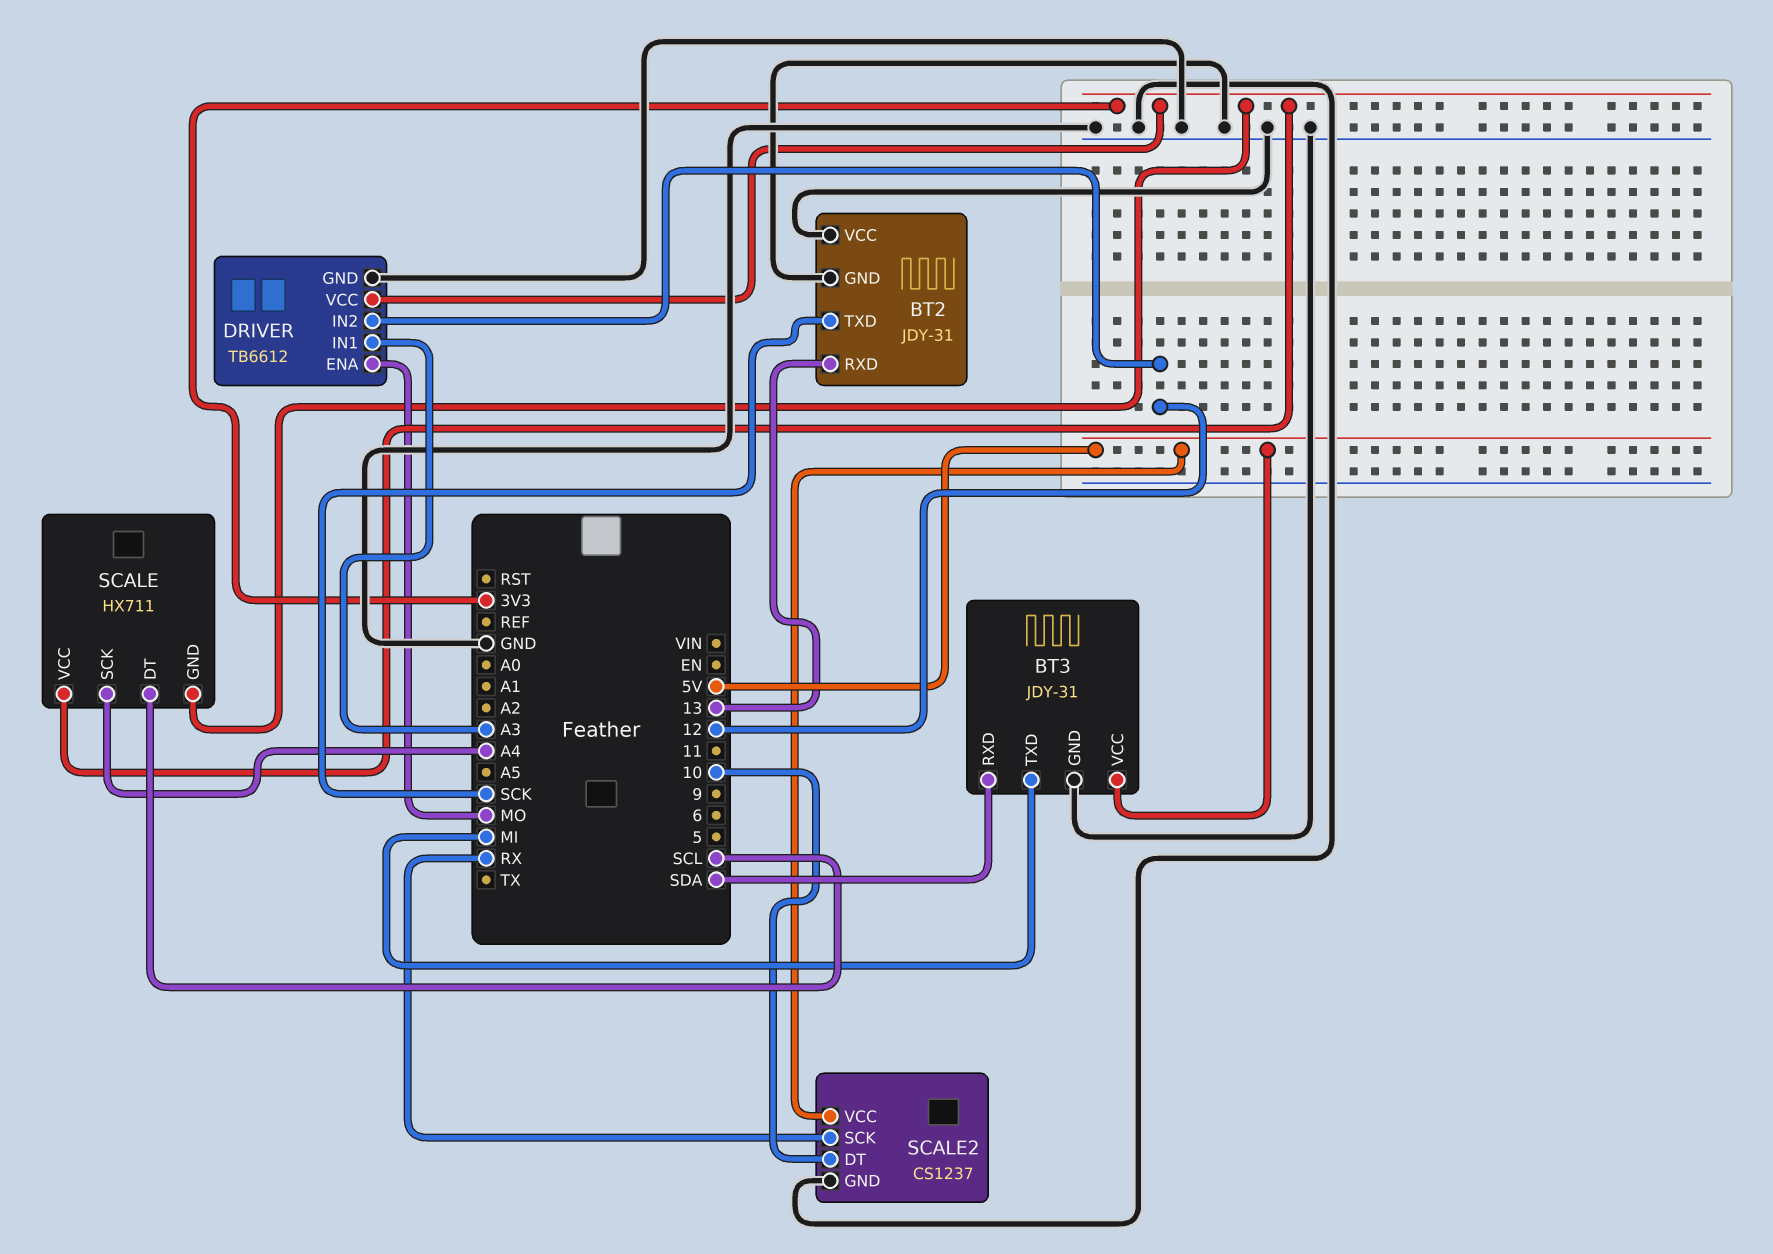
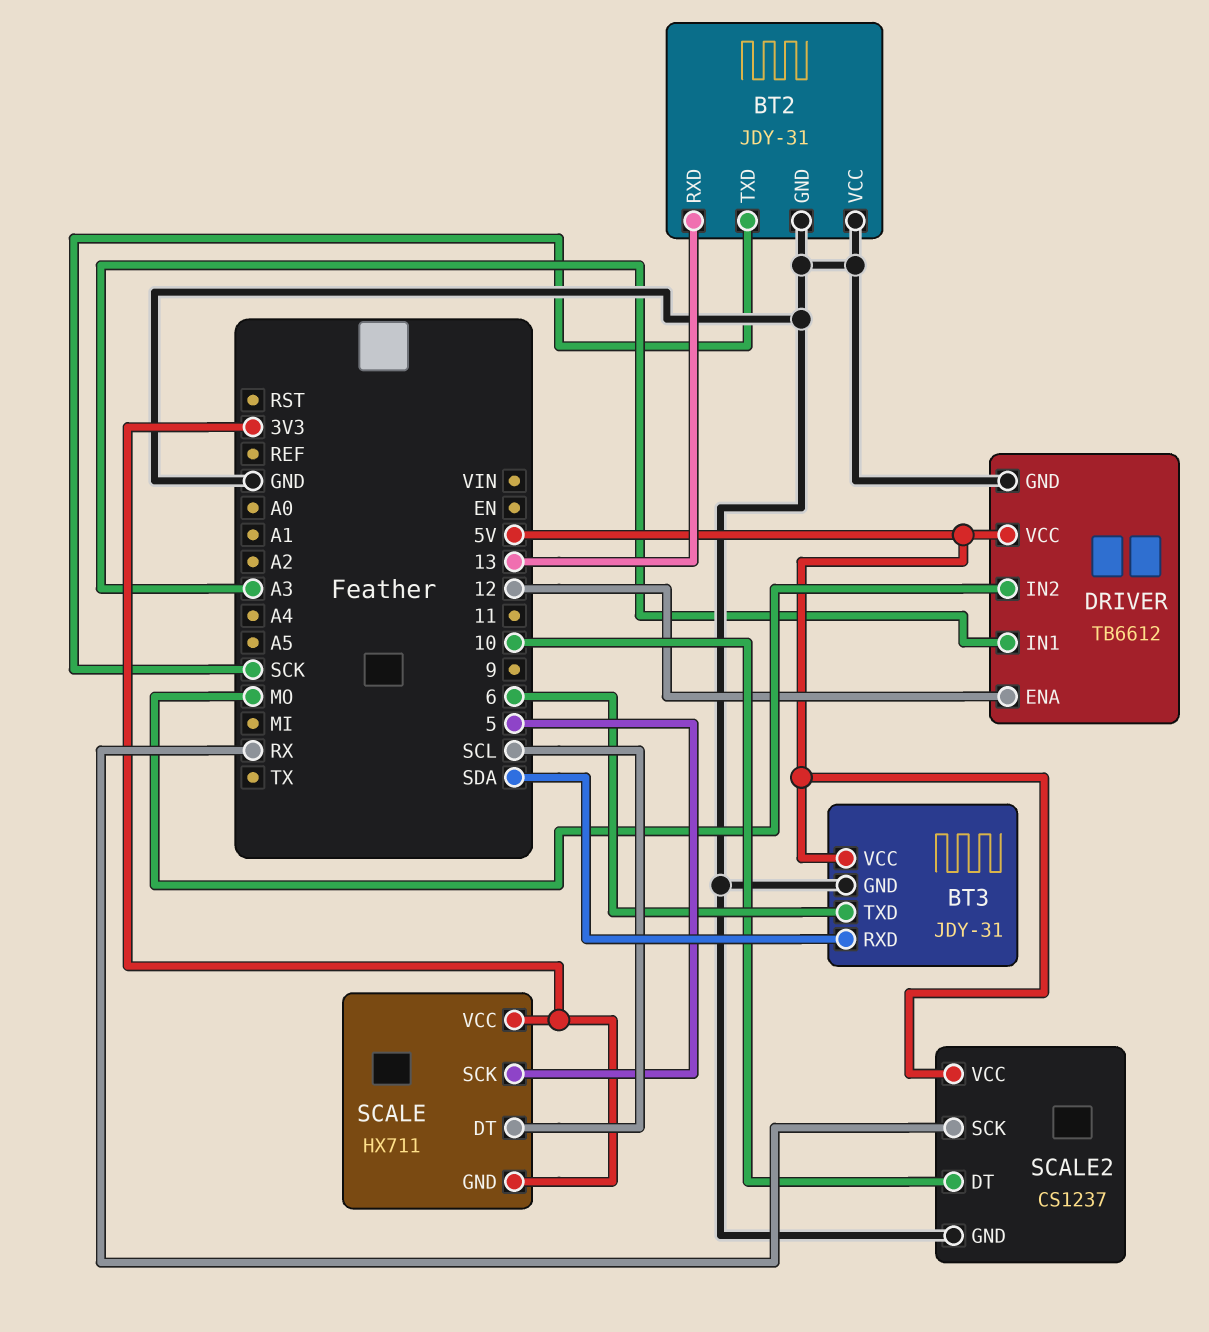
BT3 pin TXD: MI -> 6
DRIVER pin ENA: MO -> 12
DRIVER pin IN2: 12 -> MO
DRIVER pin VCC: 3V3 -> 5V
SCALE pin SCK: A4 -> 5

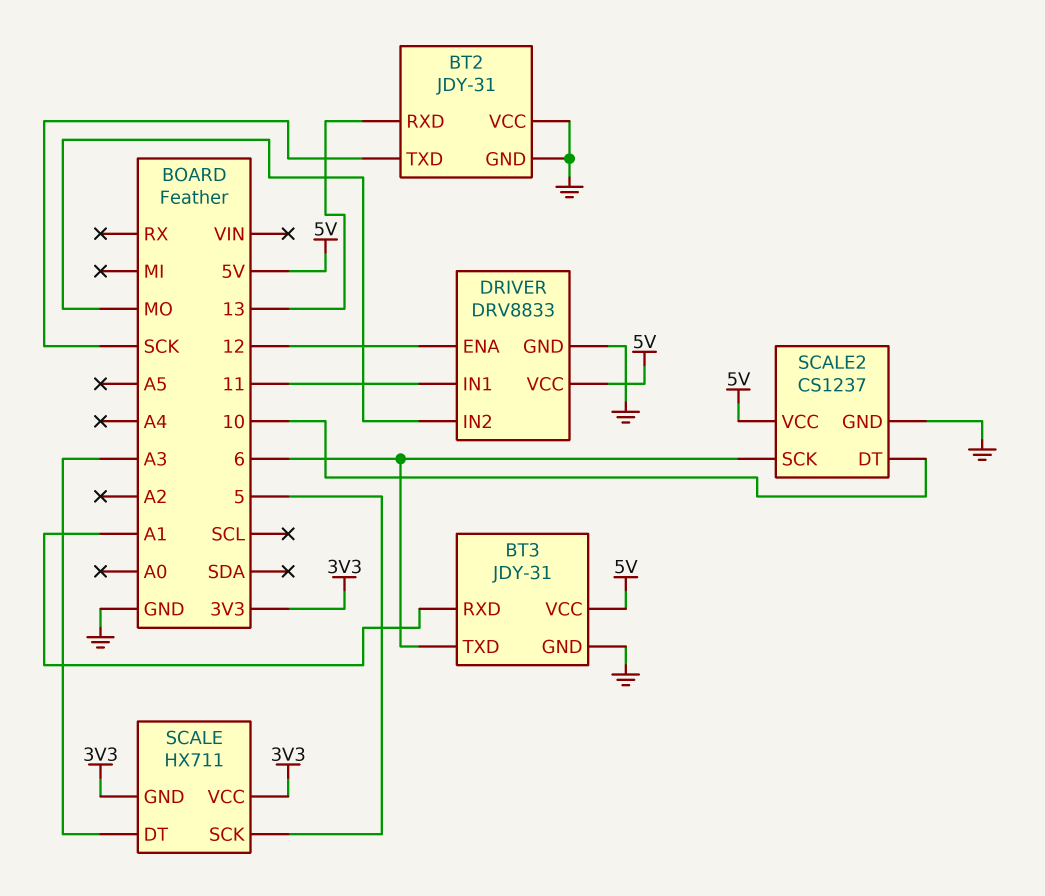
BT3 pin RXD: SDA -> A1
DRIVER: TB6612 -> DRV8833
DRIVER pin IN1: A3 -> 11
SCALE pin DT: SCL -> A3
SCALE2 pin SCK: RX -> 6

